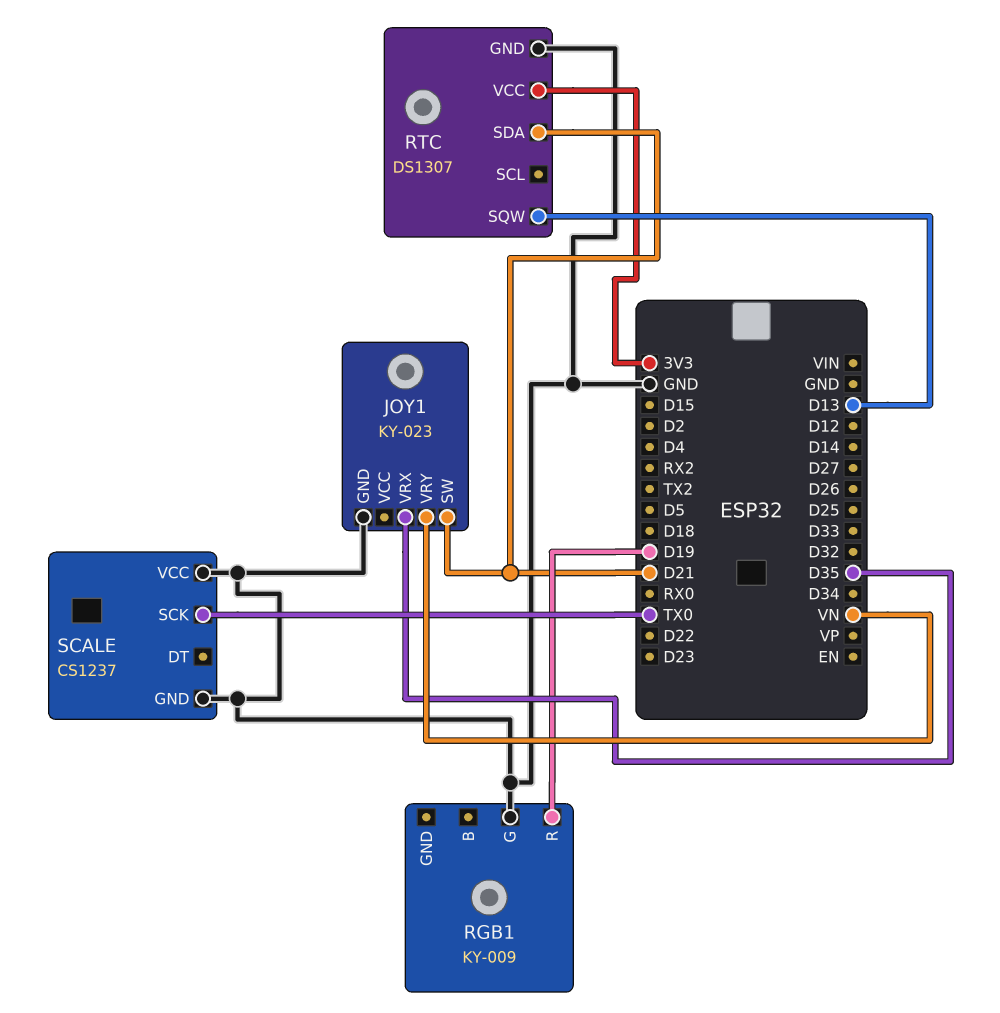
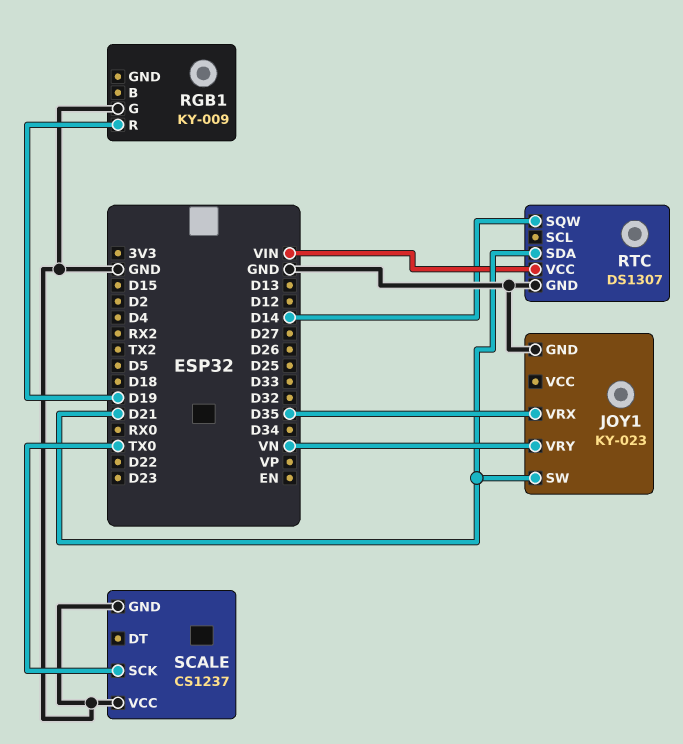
RTC pin SQW: D13 -> D14
RTC pin VCC: 3V3 -> VIN

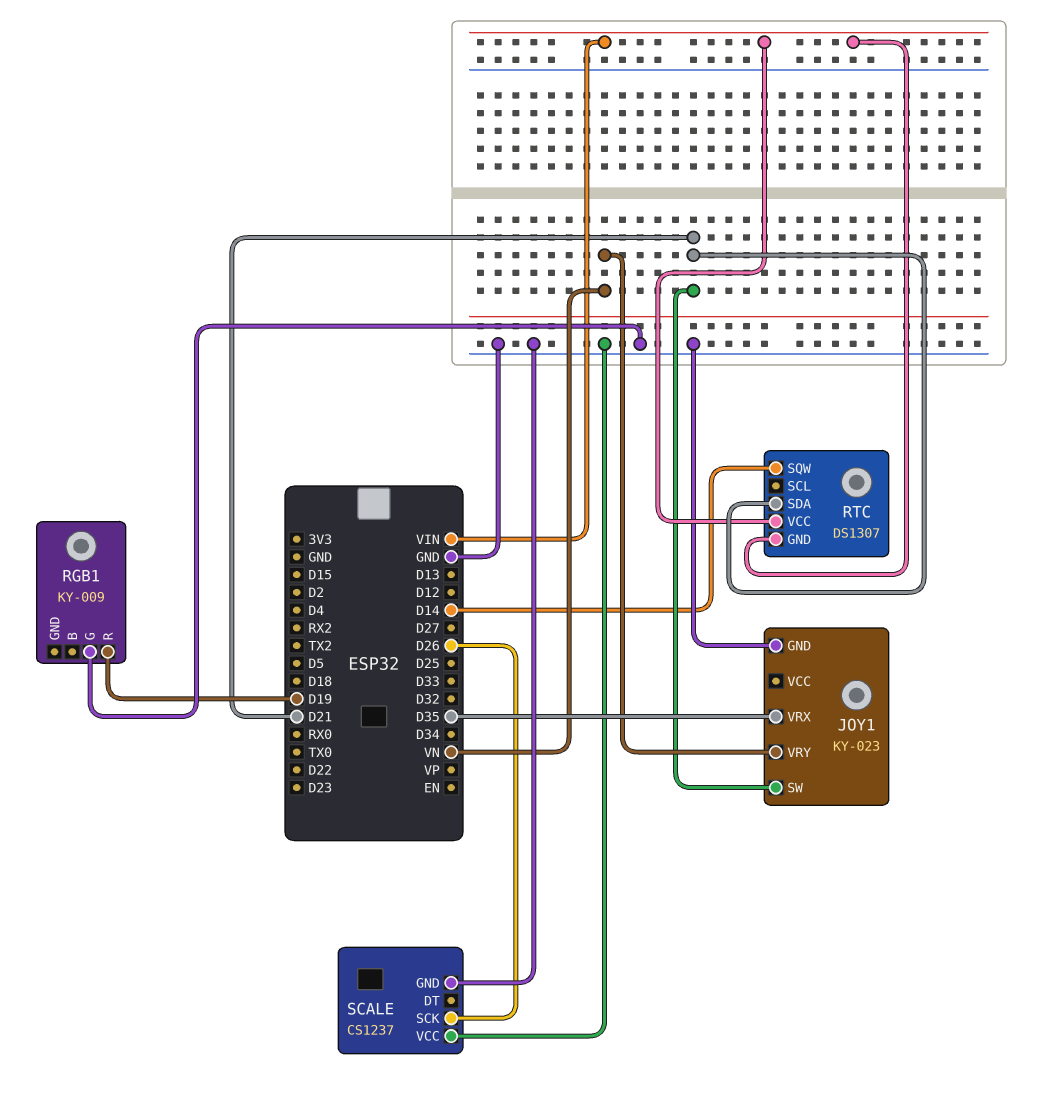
RTC pin GND: GND -> VIN
SCALE pin SCK: TX0 -> D26

